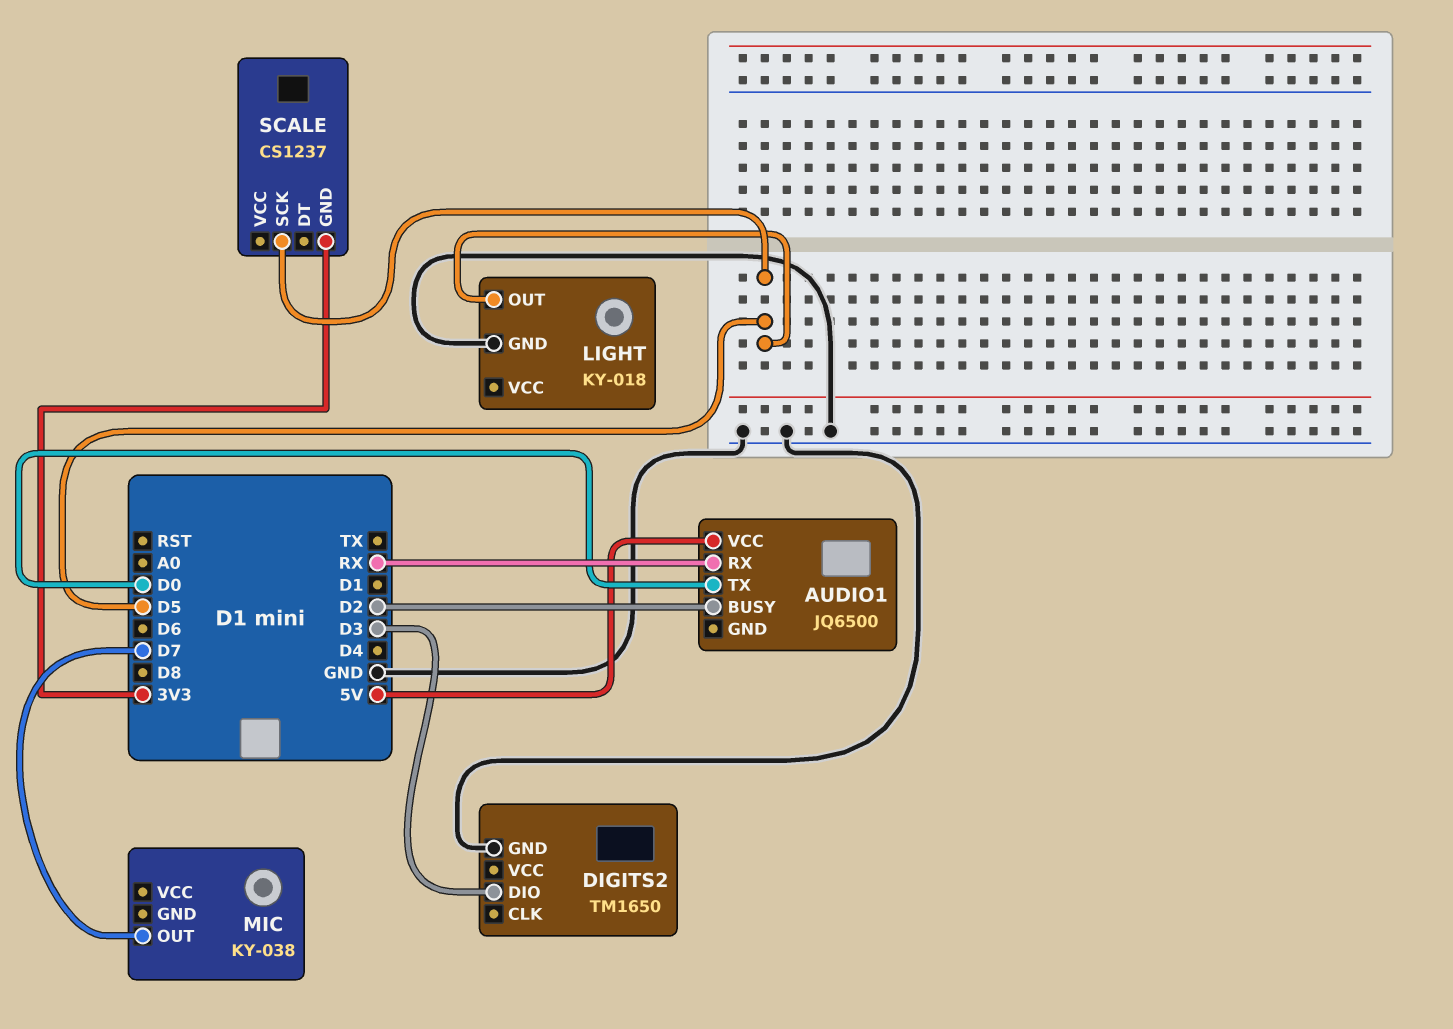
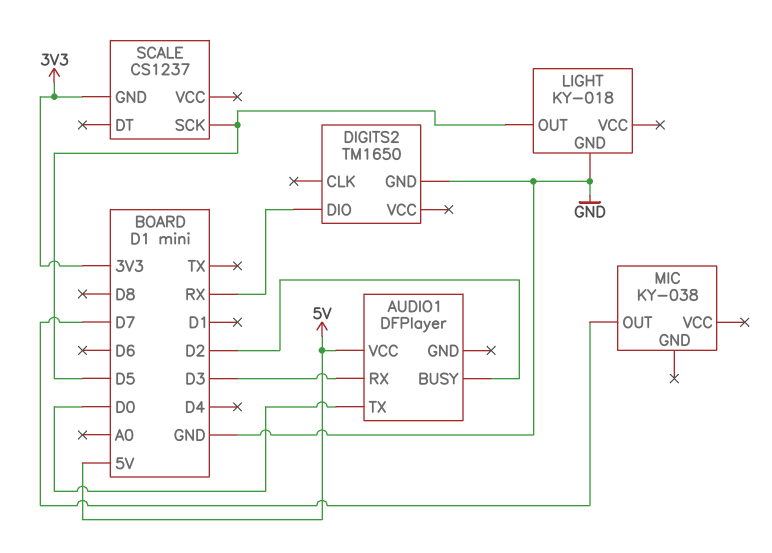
AUDIO1: JQ6500 -> DFPlayer
AUDIO1 pin RX: RX -> D3
DIGITS2 pin DIO: D3 -> RX

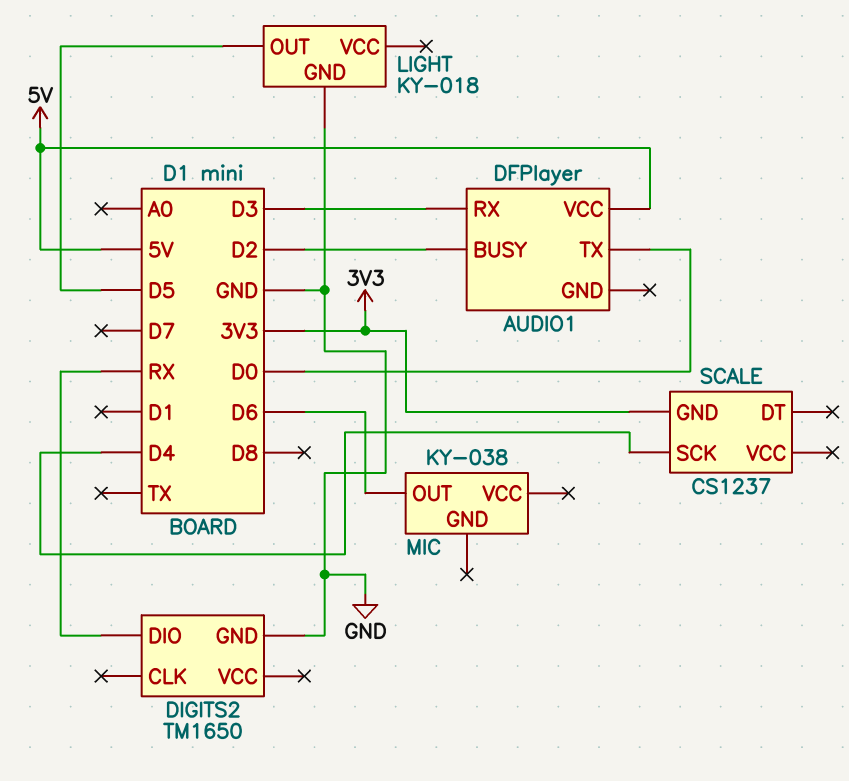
MIC pin OUT: D7 -> D6
SCALE pin SCK: D5 -> D4

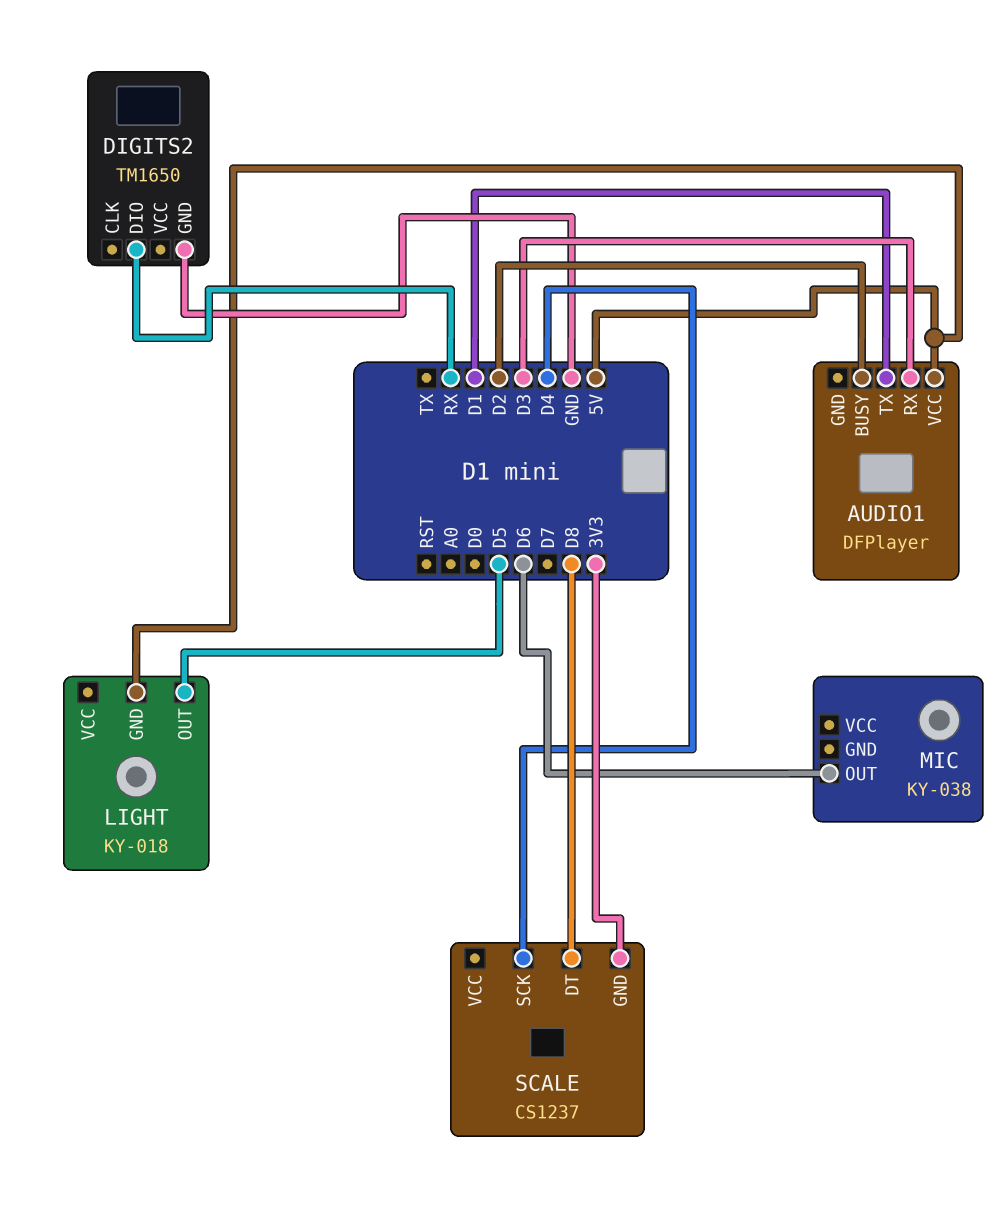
AUDIO1 pin TX: D0 -> D1
LIGHT pin GND: GND -> 5V
SCALE pin DT: none -> D8

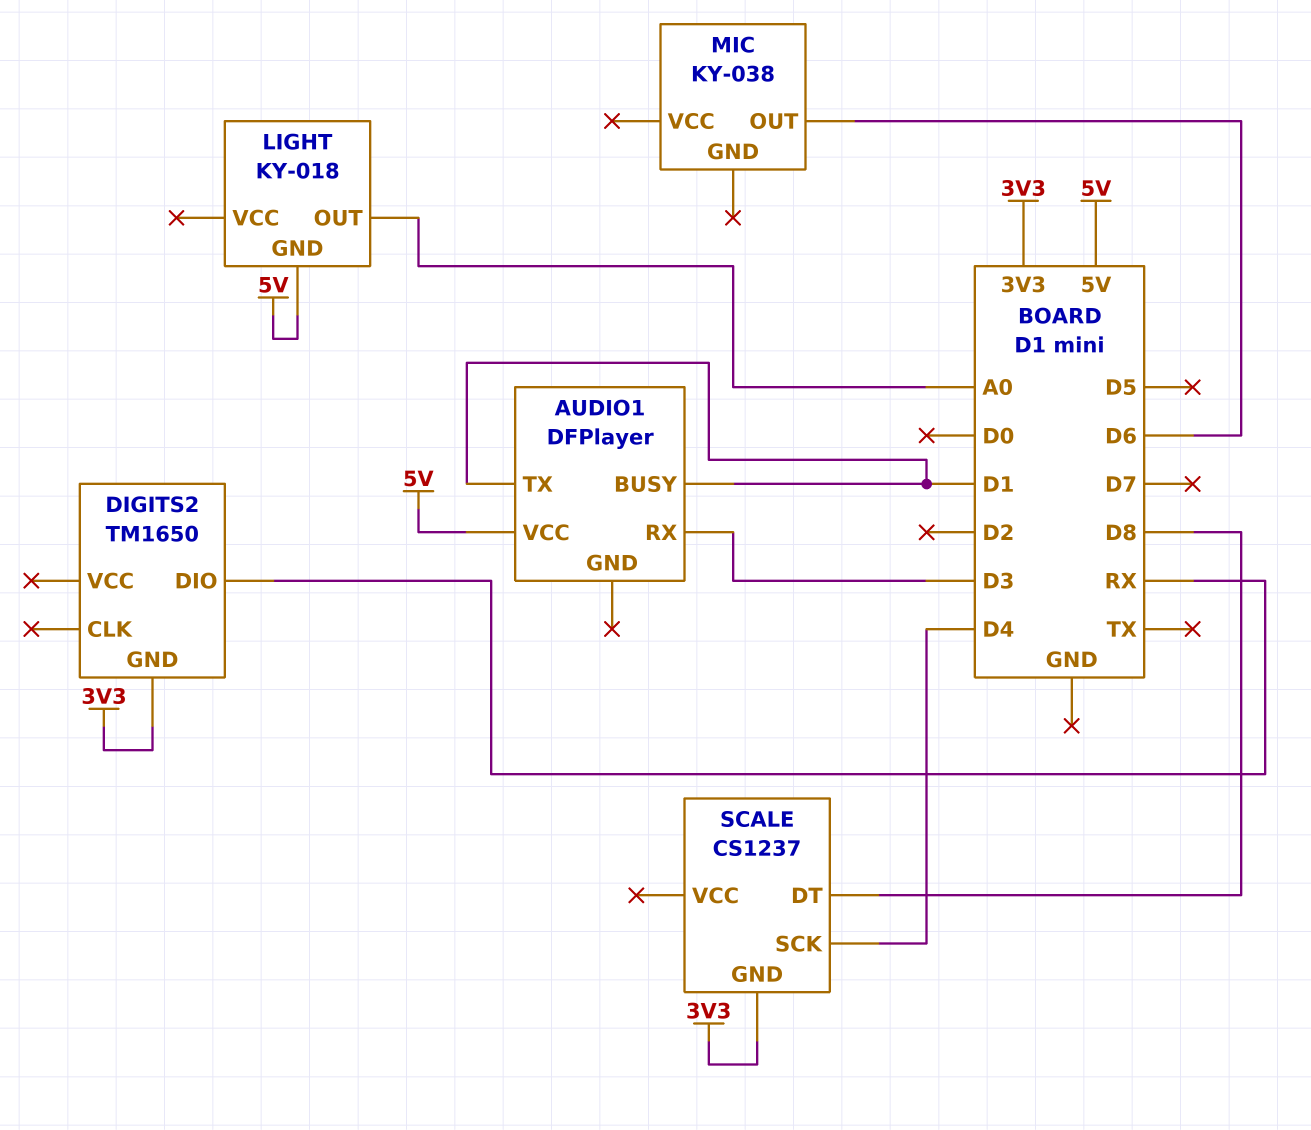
AUDIO1 pin BUSY: D2 -> D1
DIGITS2 pin GND: GND -> 3V3
LIGHT pin OUT: D5 -> A0

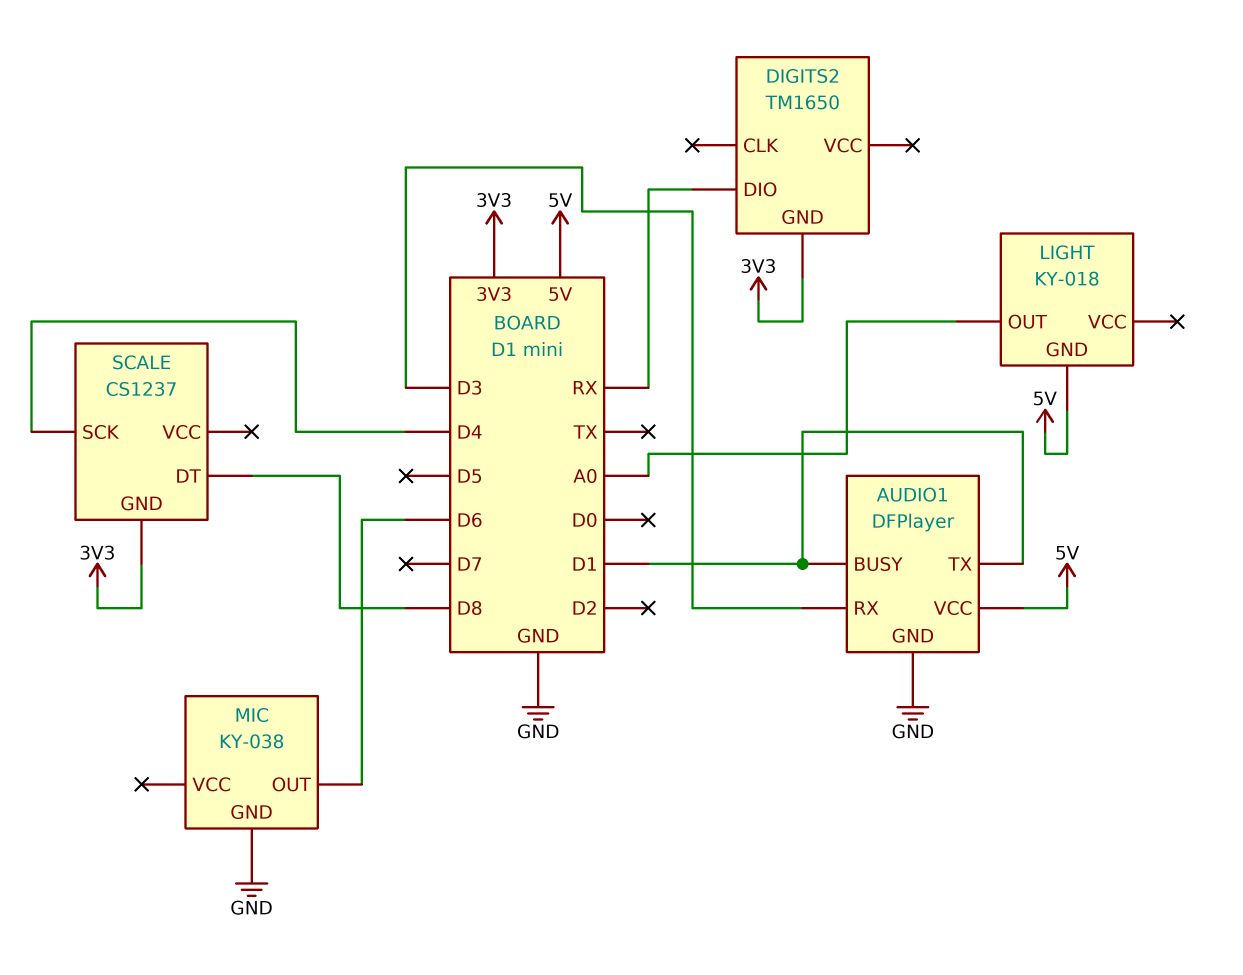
AUDIO1 pin GND: none -> GND
MIC pin GND: none -> GND

